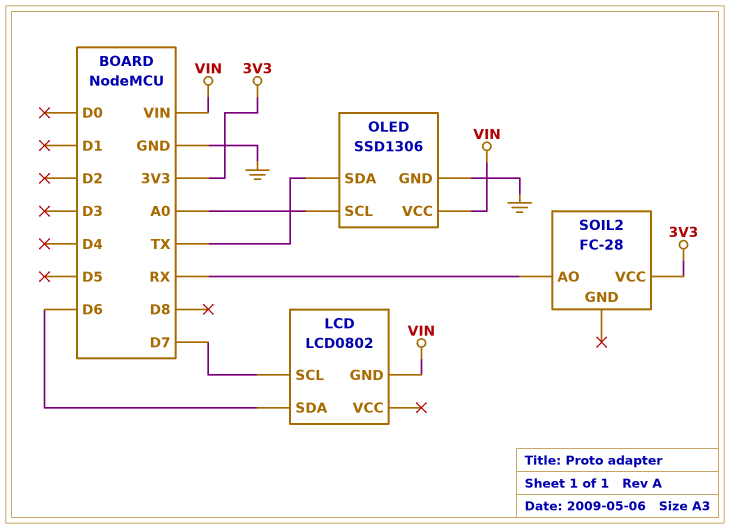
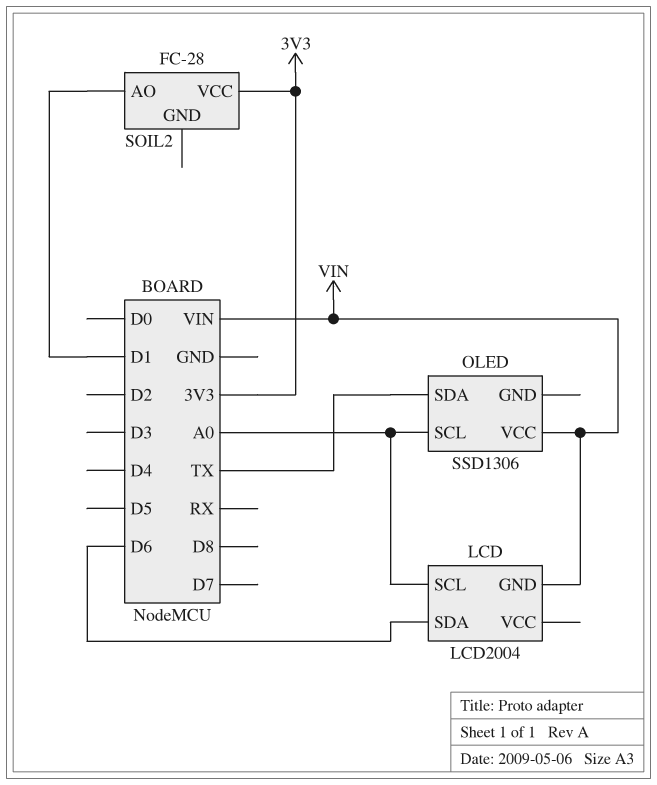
LCD: LCD0802 -> LCD2004
LCD pin SCL: D7 -> A0
OLED pin GND: GND -> none
SOIL2 pin AO: RX -> D1

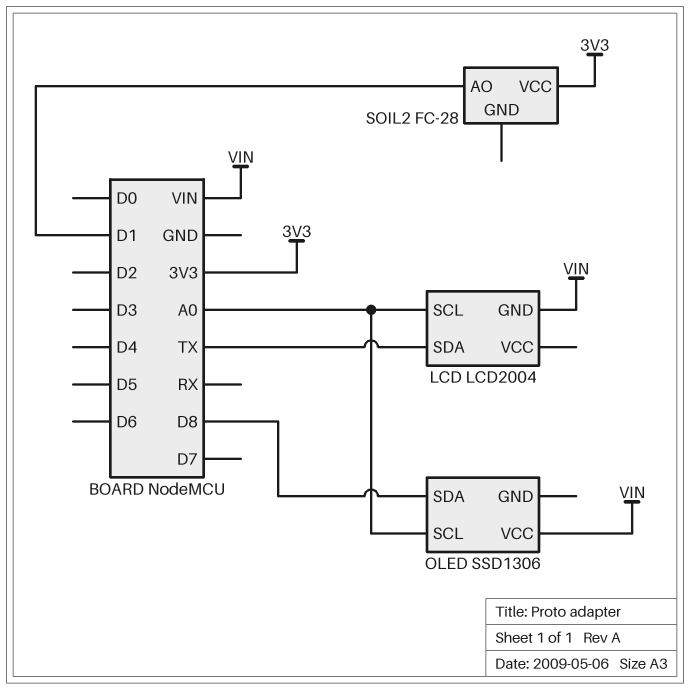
LCD pin SDA: D6 -> TX
OLED pin SDA: TX -> D8

